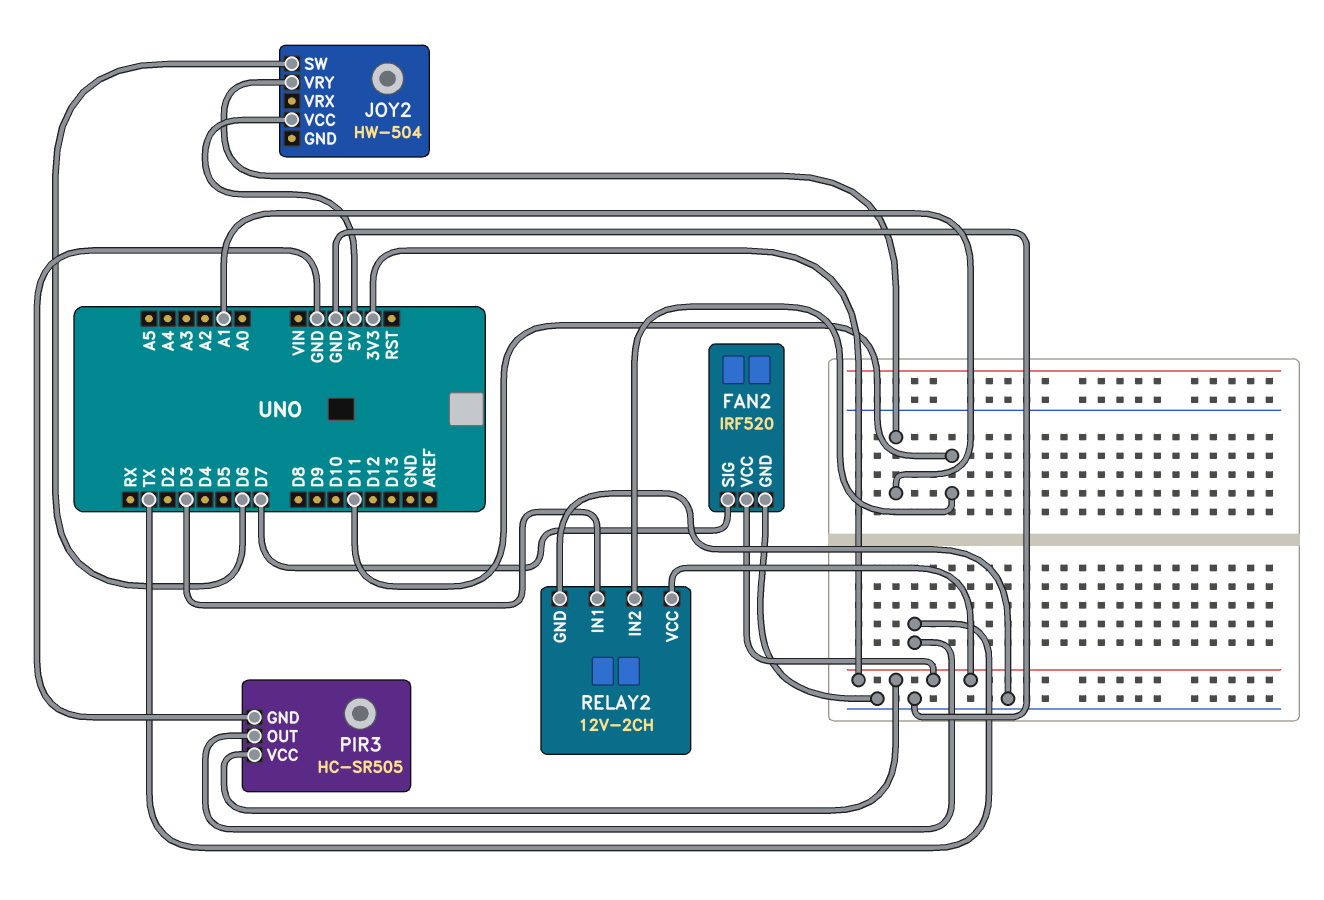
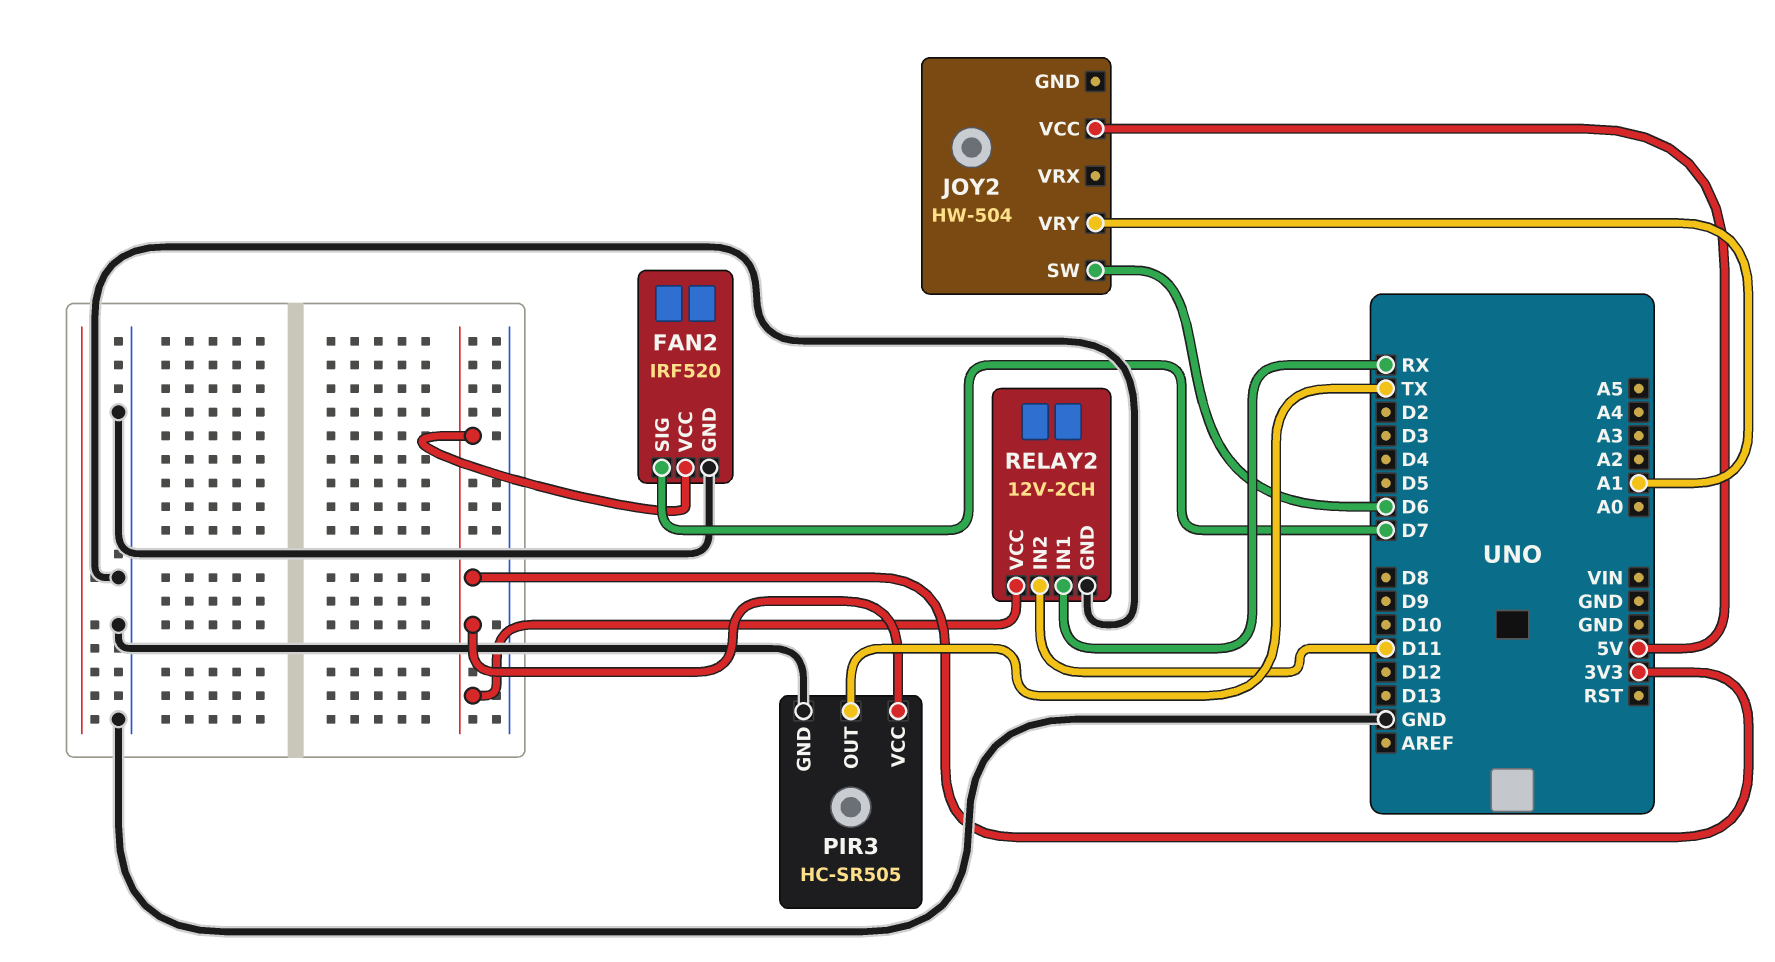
RELAY2 pin IN1: D3 -> RX

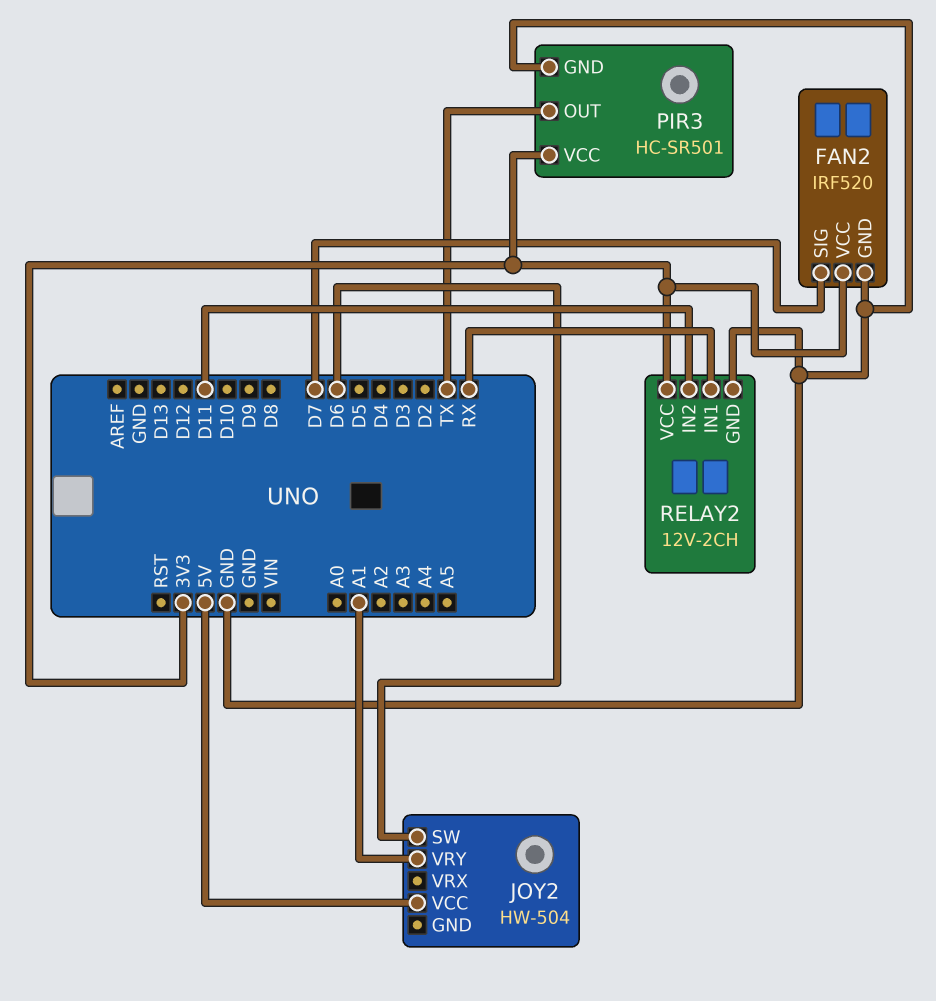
PIR3: HC-SR505 -> HC-SR501

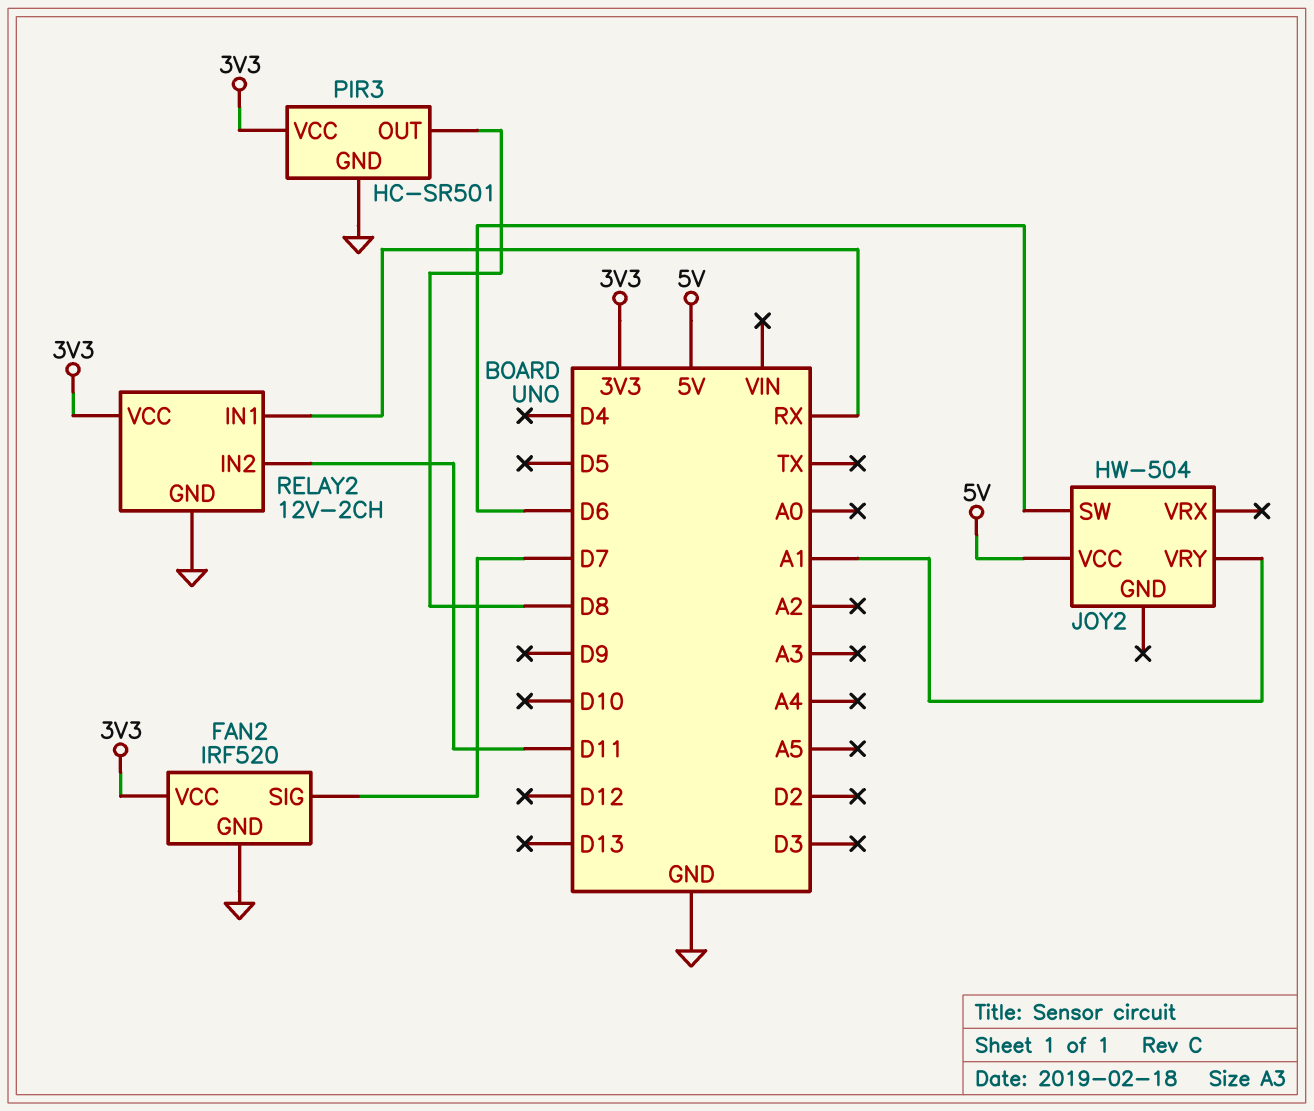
PIR3 pin OUT: TX -> D8

